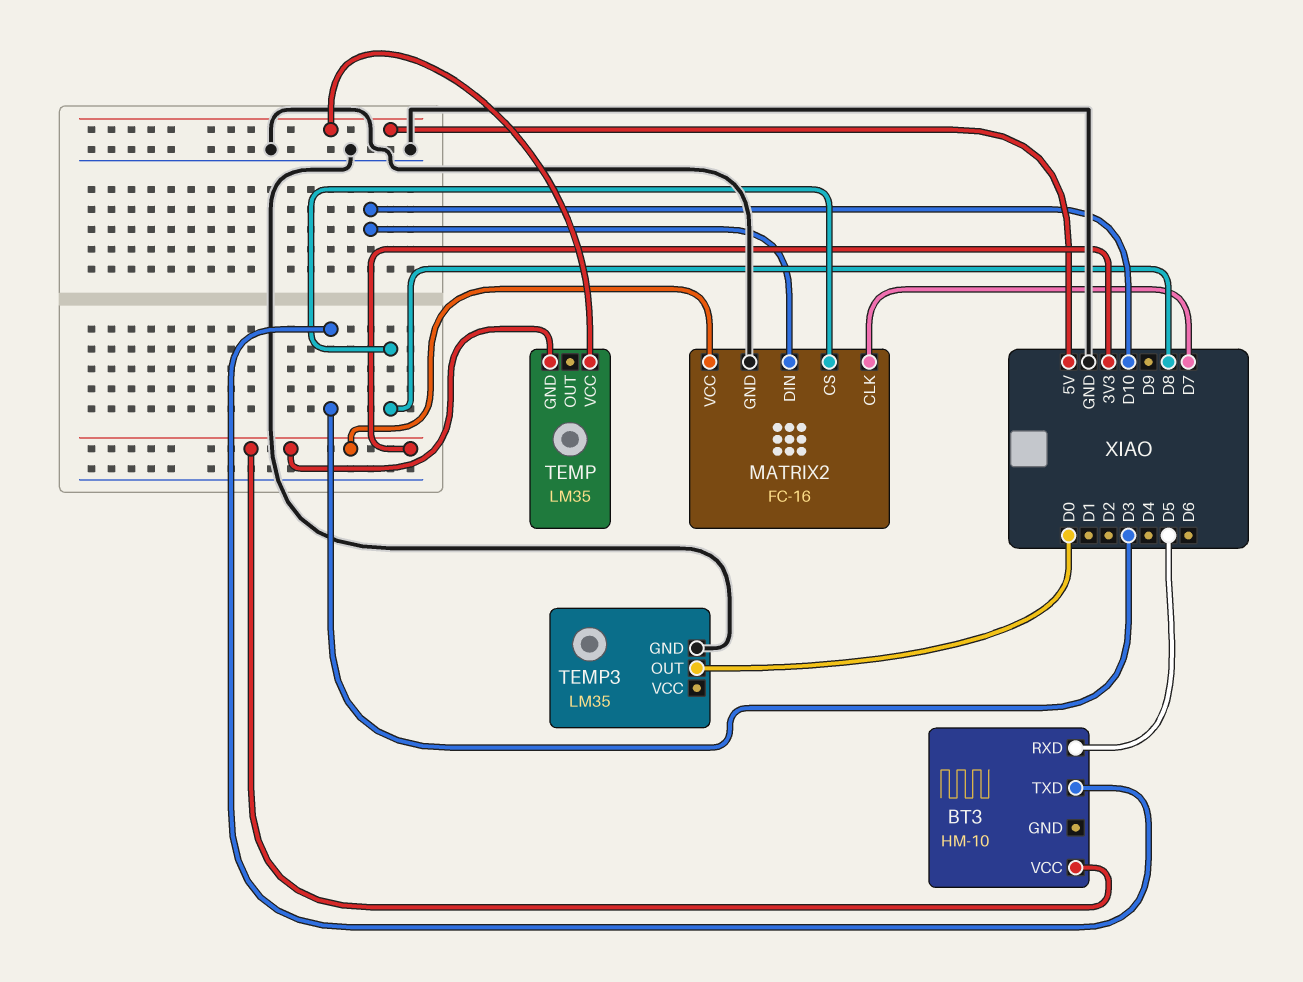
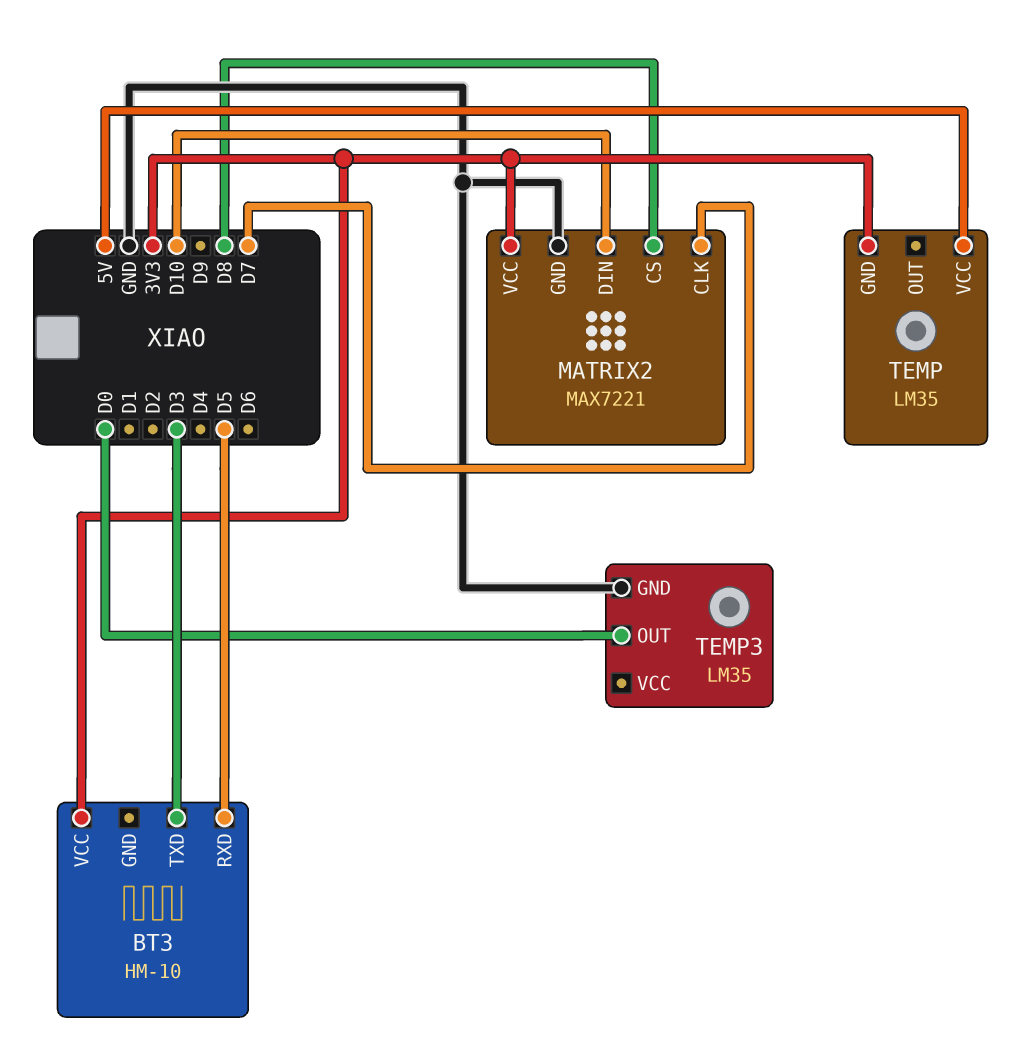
MATRIX2: FC-16 -> MAX7221

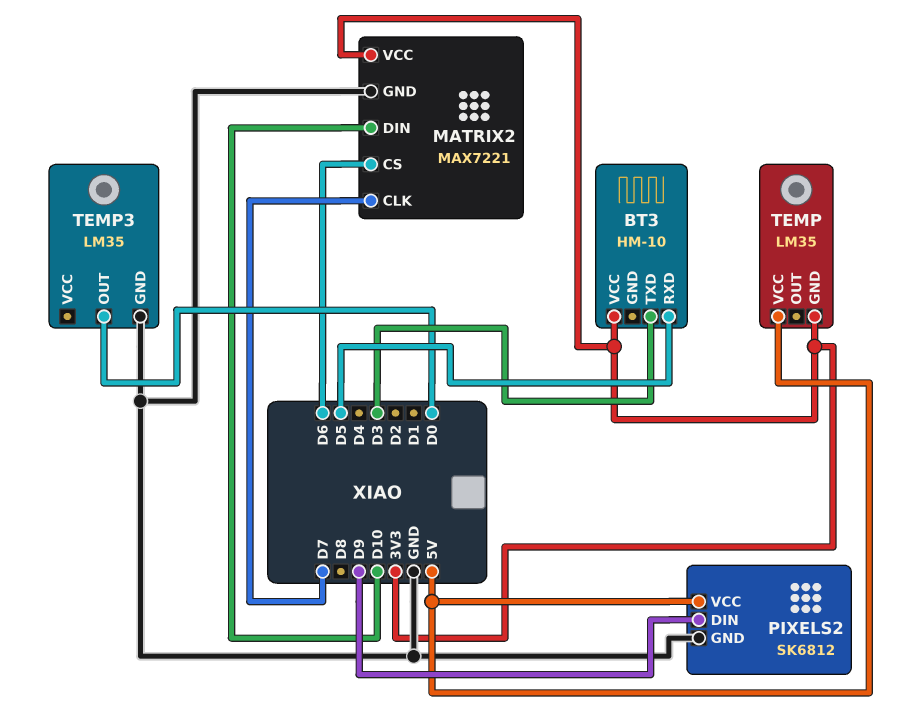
MATRIX2 pin CS: D8 -> D6
PIXELS2: none -> SK6812
PIXELS2 pin DIN: none -> D9
PIXELS2 pin GND: none -> GND
PIXELS2 pin VCC: none -> 5V

